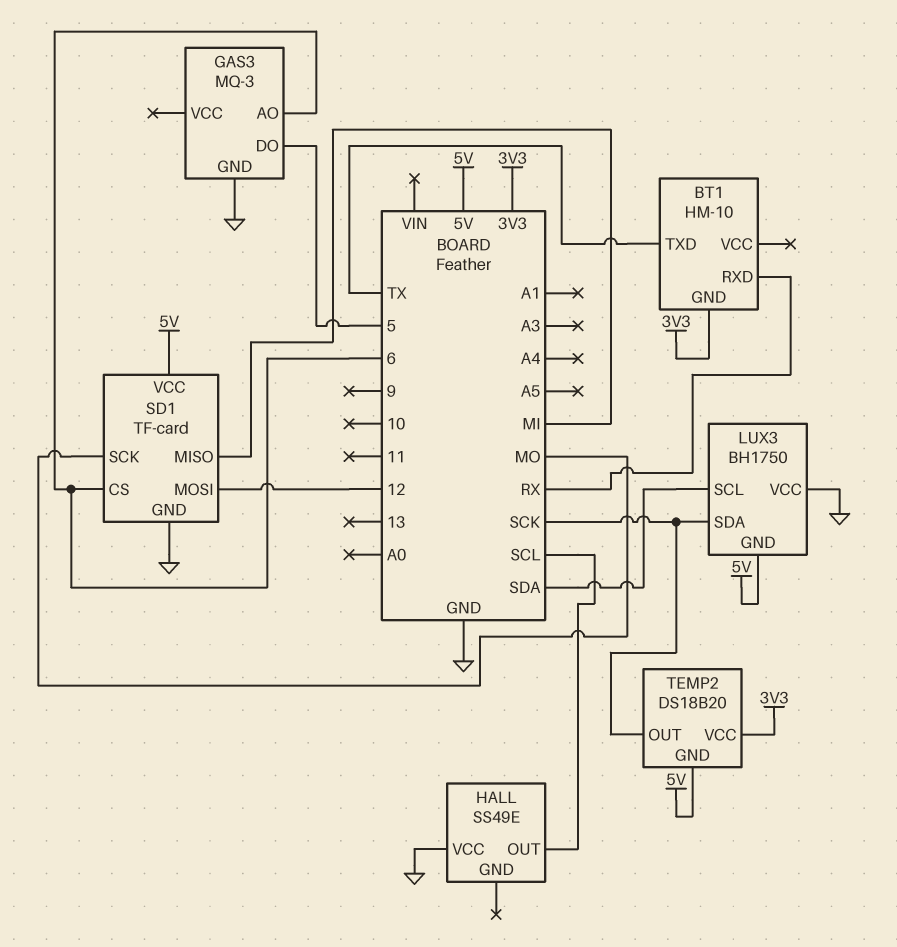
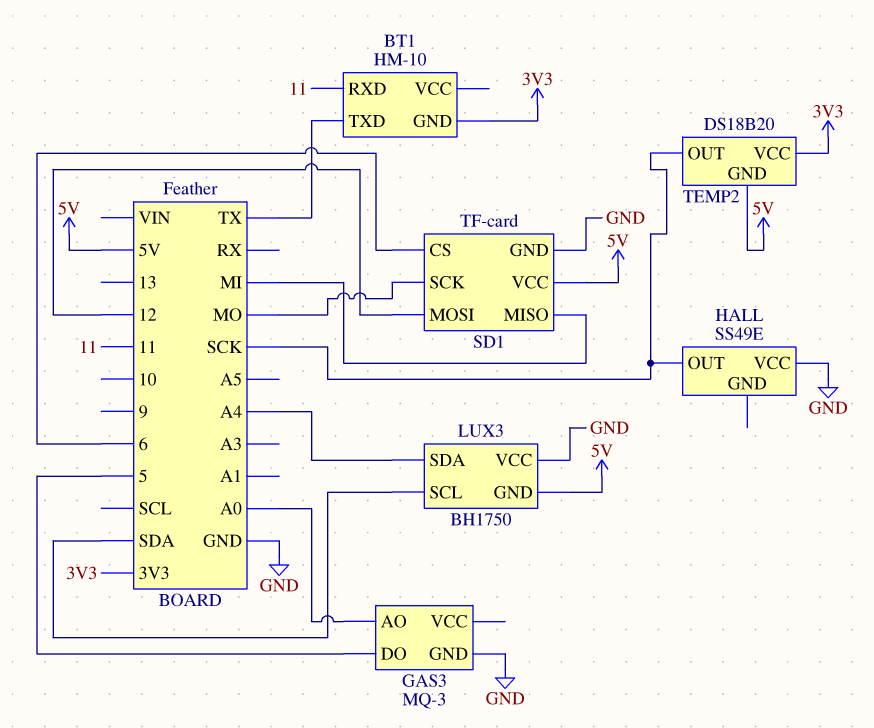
BT1 pin RXD: RX -> 11
GAS3 pin AO: 6 -> A0
HALL pin OUT: SCL -> SCK
LUX3 pin SDA: SCK -> A4

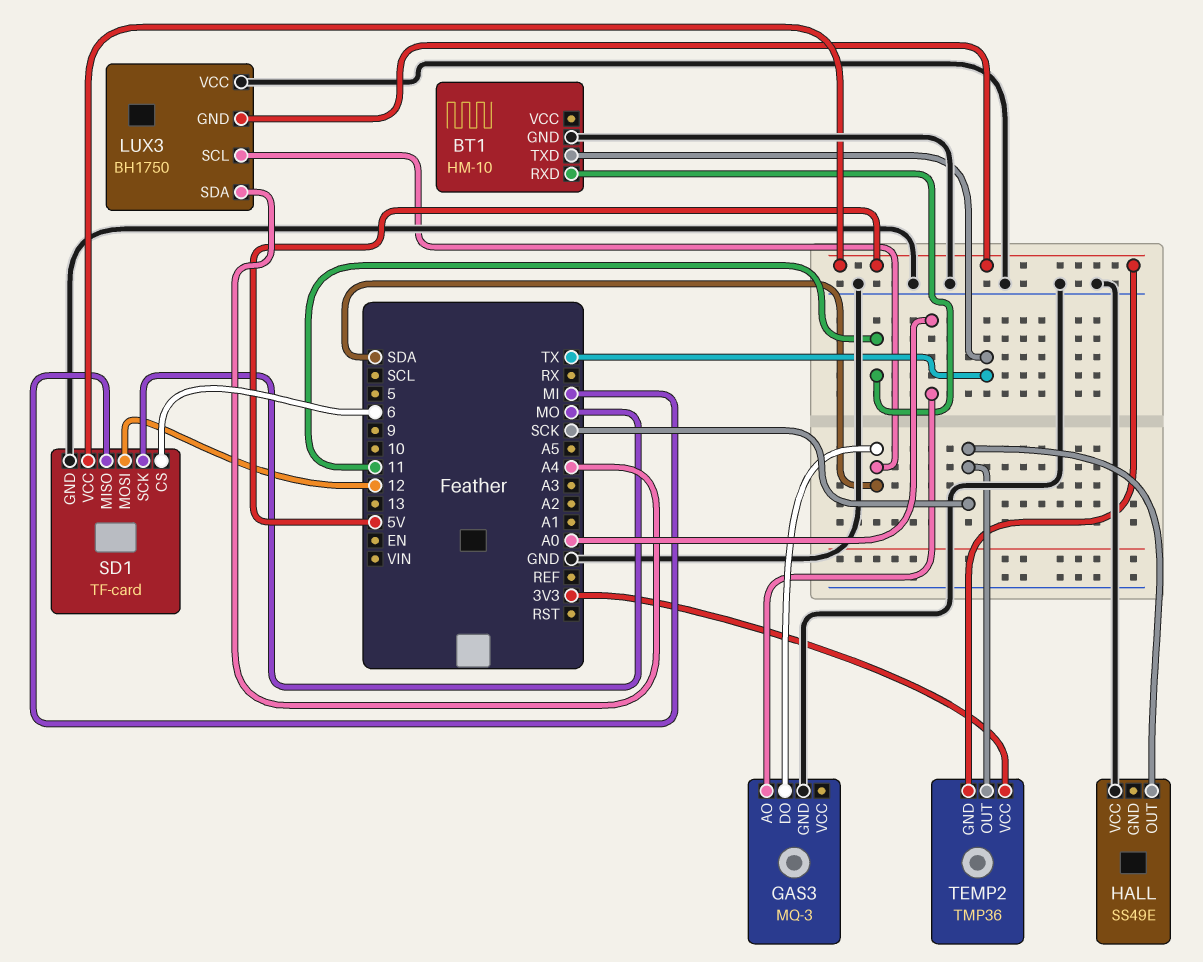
BT1 pin GND: 3V3 -> GND
GAS3 pin DO: 5 -> SDA
TEMP2: DS18B20 -> TMP36

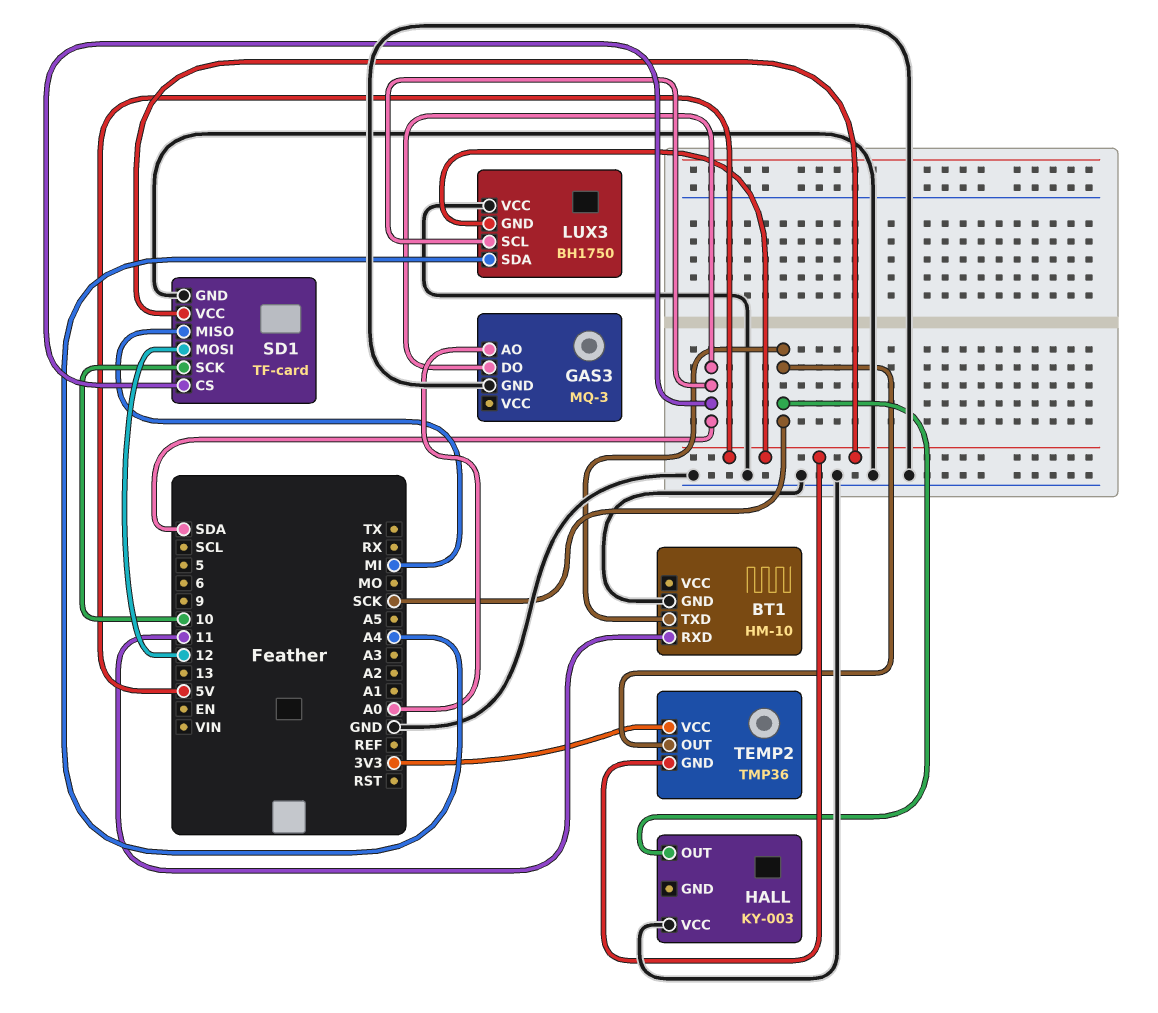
BT1 pin TXD: TX -> SCK
HALL: SS49E -> KY-003
SD1 pin CS: 6 -> SDA
SD1 pin SCK: MO -> 10

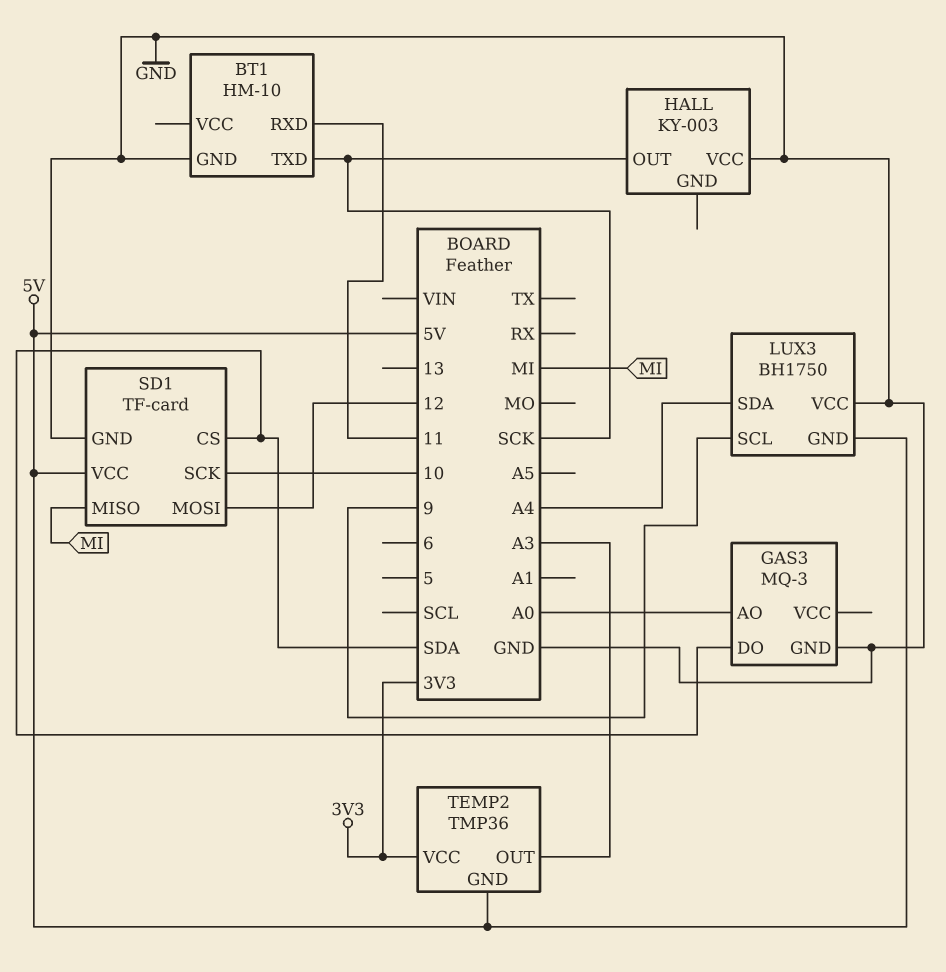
LUX3 pin SCL: SDA -> 9
TEMP2 pin OUT: SCK -> A3

